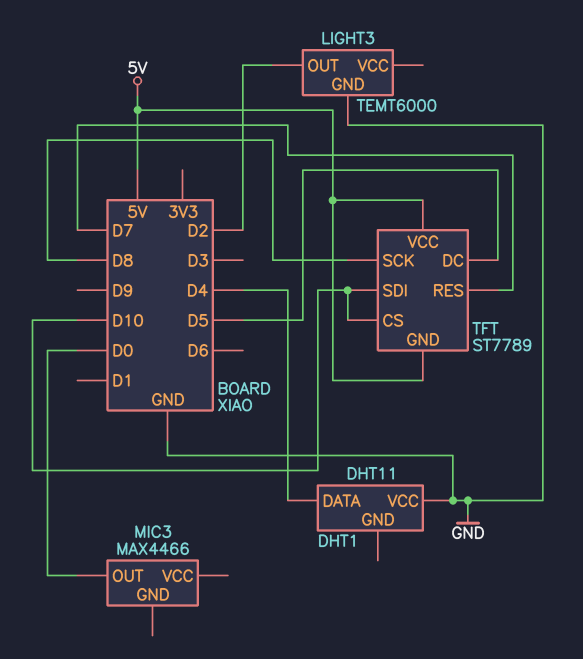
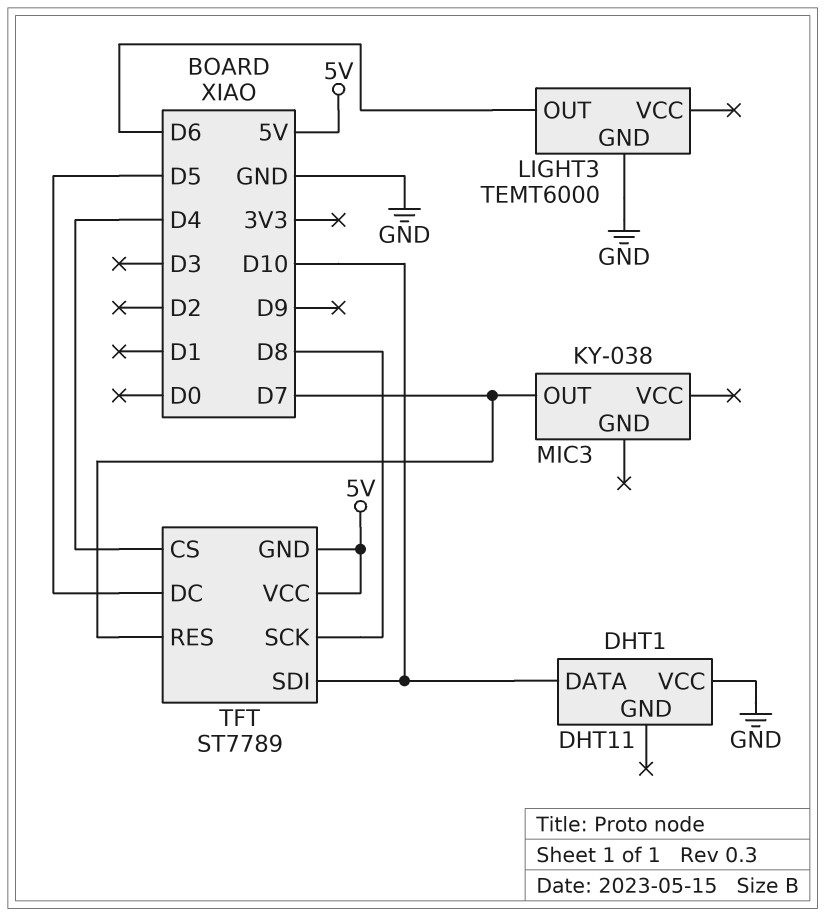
DHT1 pin DATA: D4 -> D10
LIGHT3 pin OUT: D2 -> D6
MIC3: MAX4466 -> KY-038
MIC3 pin OUT: D0 -> D7
TFT pin CS: D10 -> D4

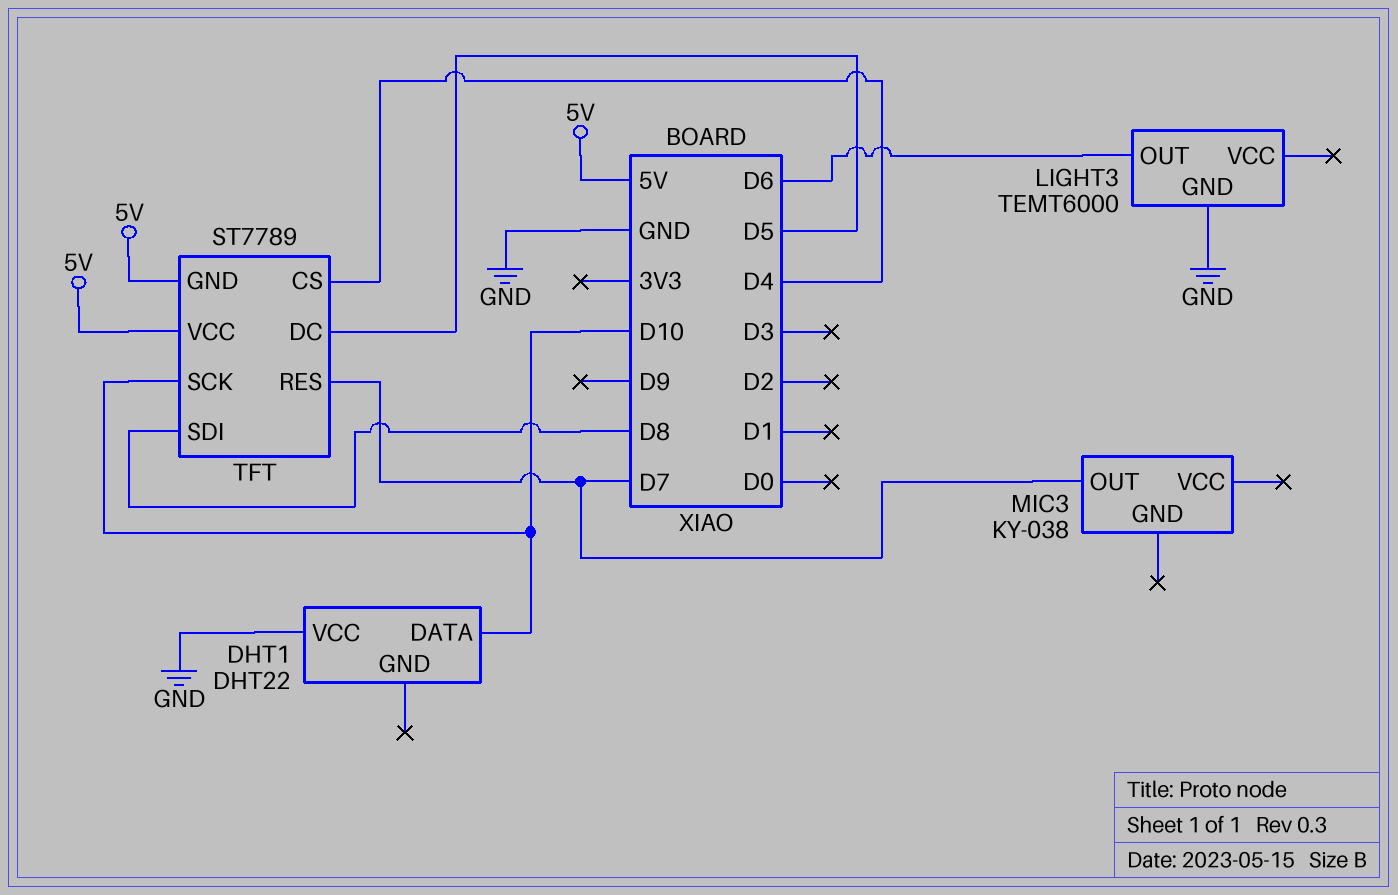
DHT1: DHT11 -> DHT22
TFT pin SCK: D8 -> D10
TFT pin SDI: D10 -> D8

